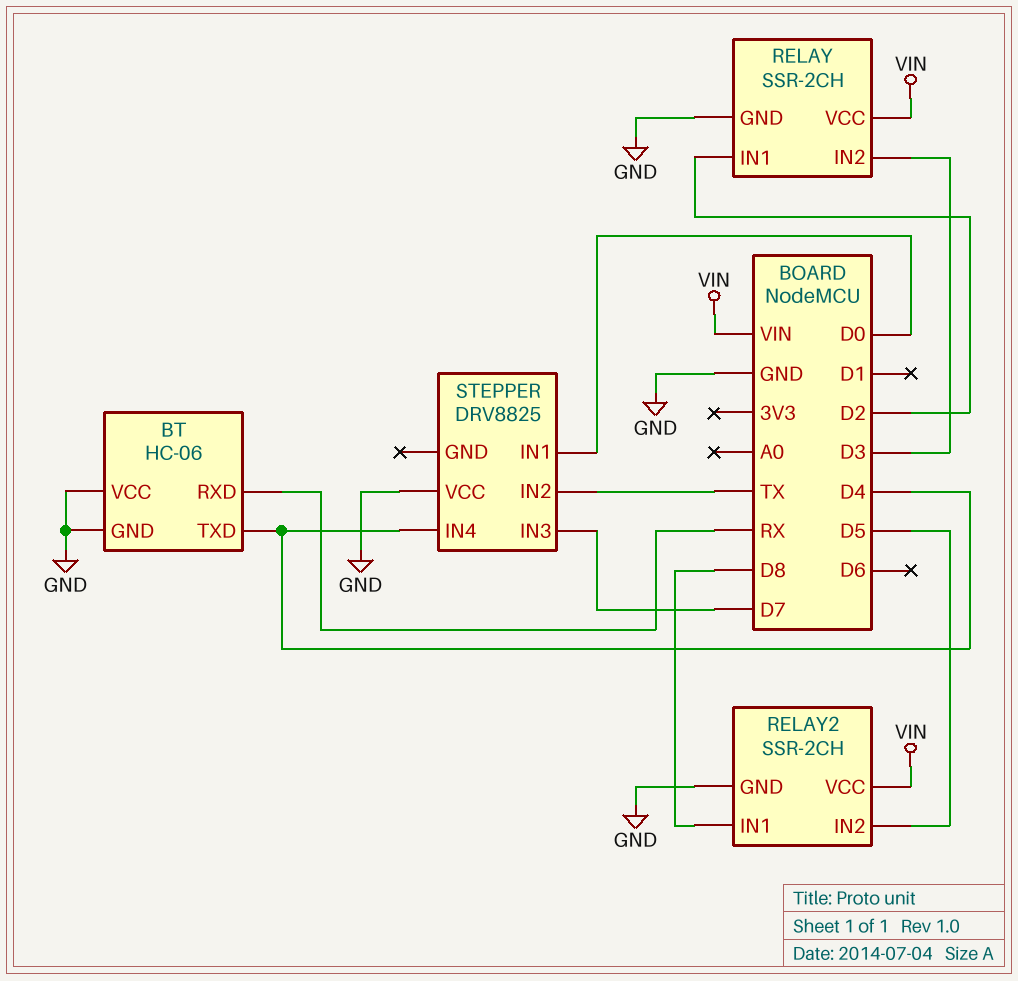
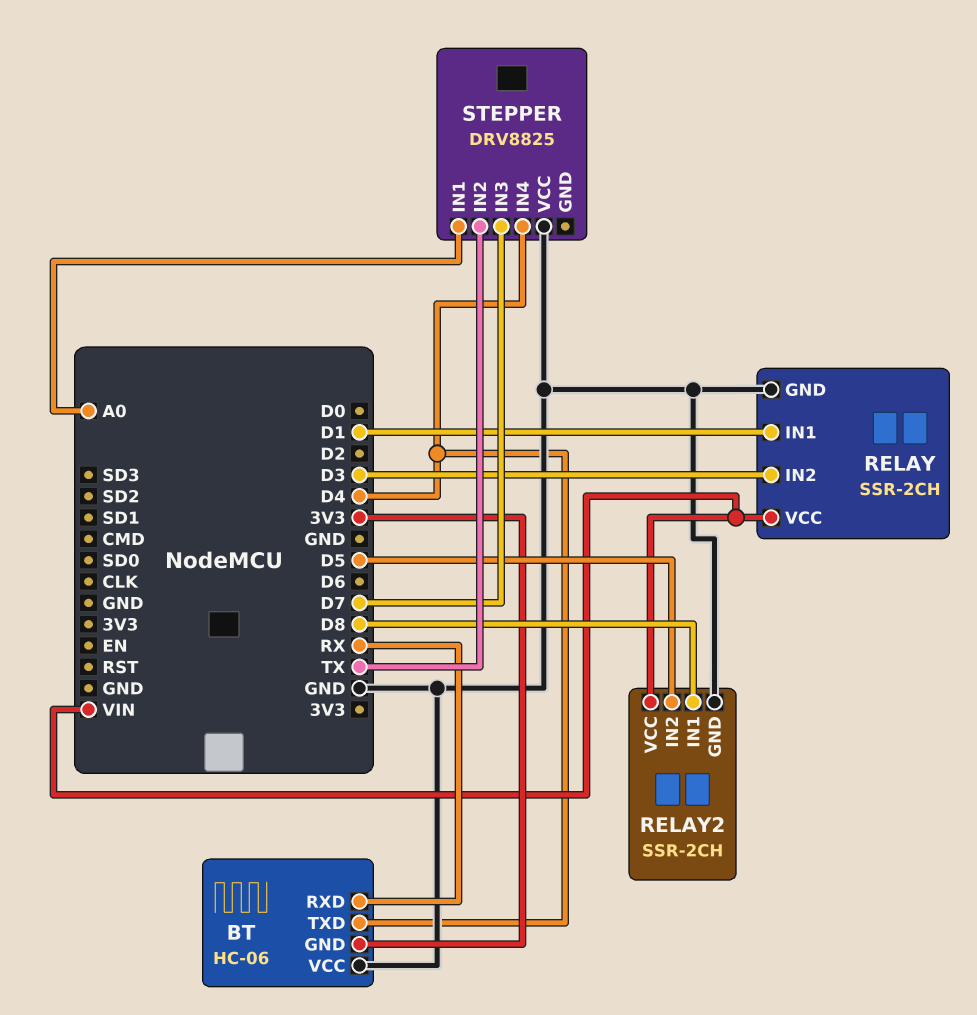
BT pin GND: GND -> 3V3
RELAY pin IN1: D2 -> D1
STEPPER pin IN1: D0 -> A0

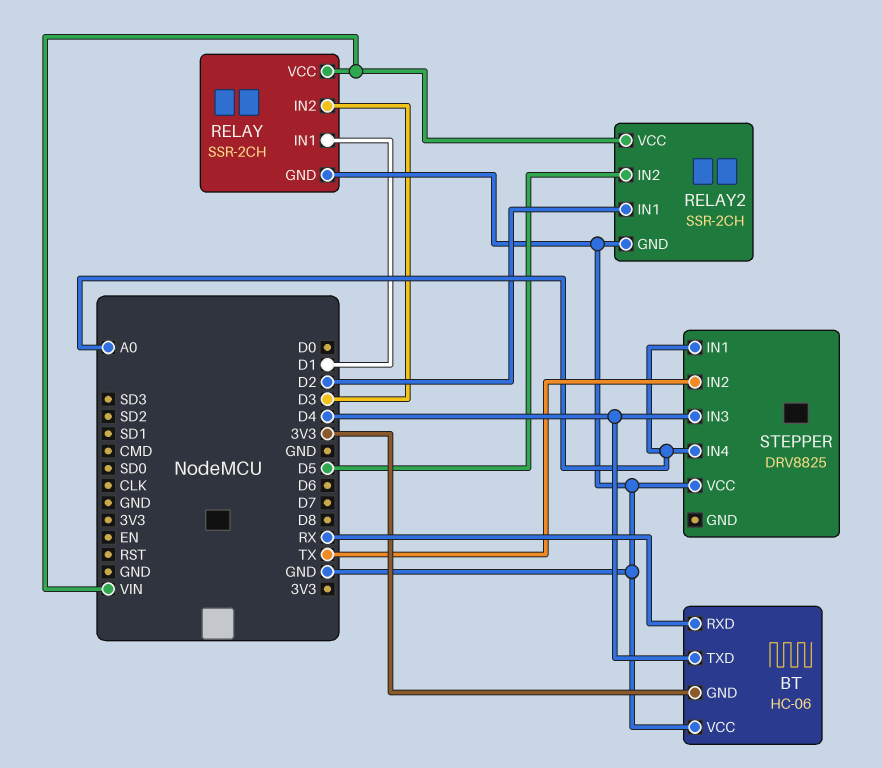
RELAY2 pin IN1: D8 -> D2
STEPPER pin IN3: D7 -> D4
STEPPER pin IN4: D4 -> A0

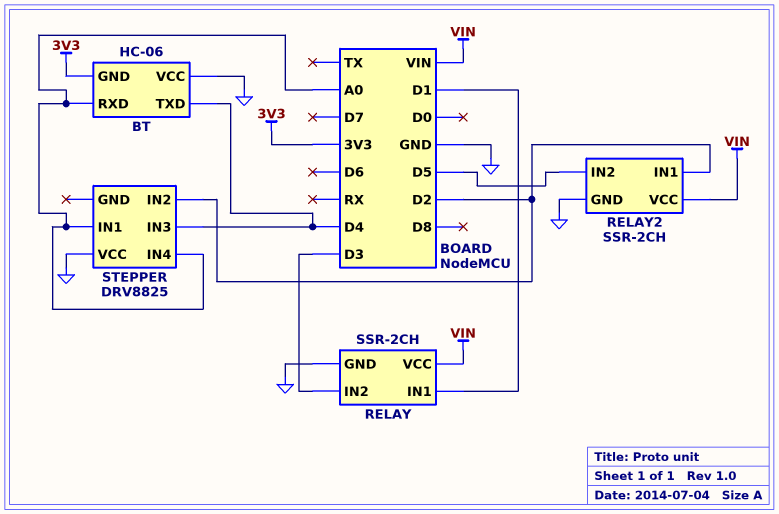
BT pin RXD: RX -> A0
STEPPER pin IN2: TX -> D2

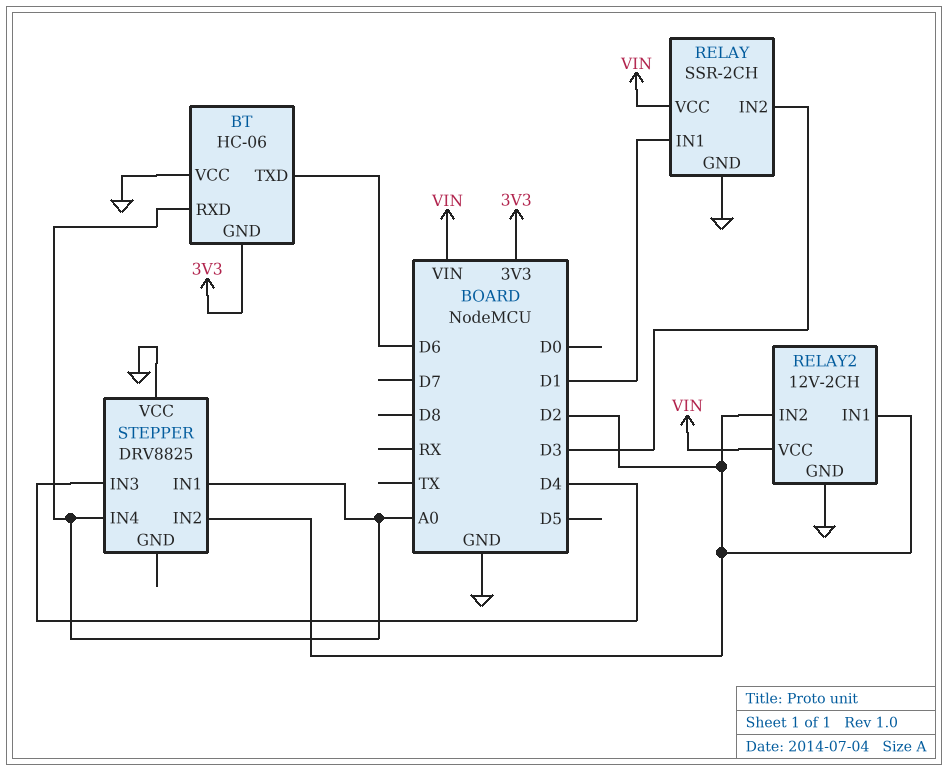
BT pin TXD: D4 -> D6
RELAY2: SSR-2CH -> 12V-2CH
RELAY2 pin IN2: D5 -> D2

